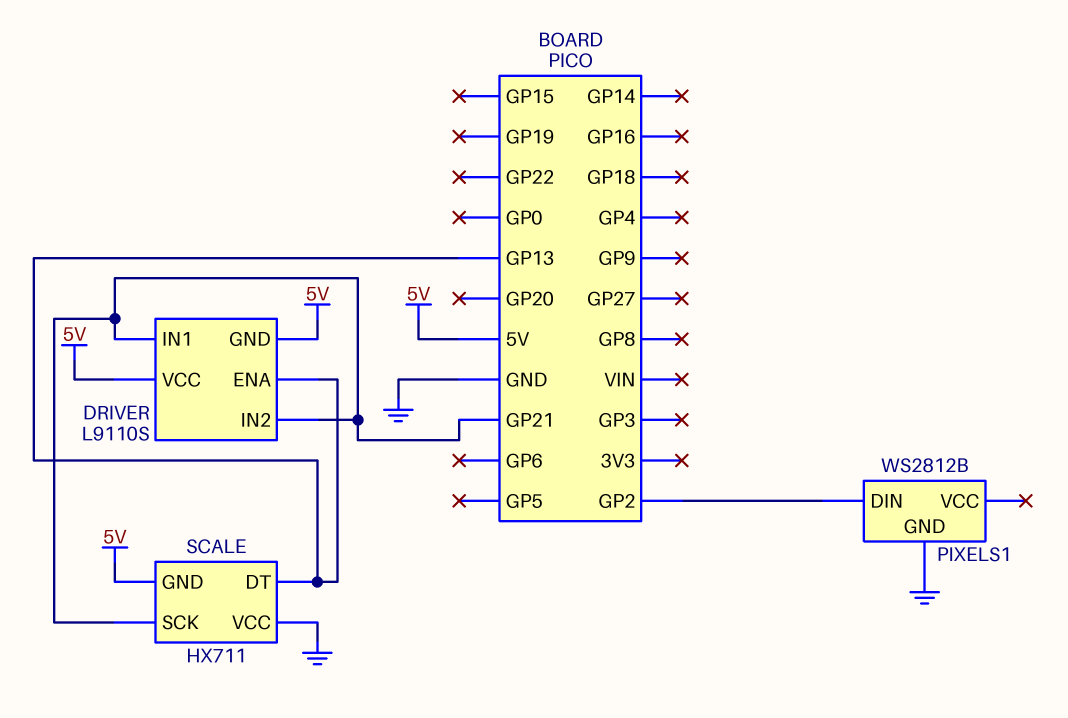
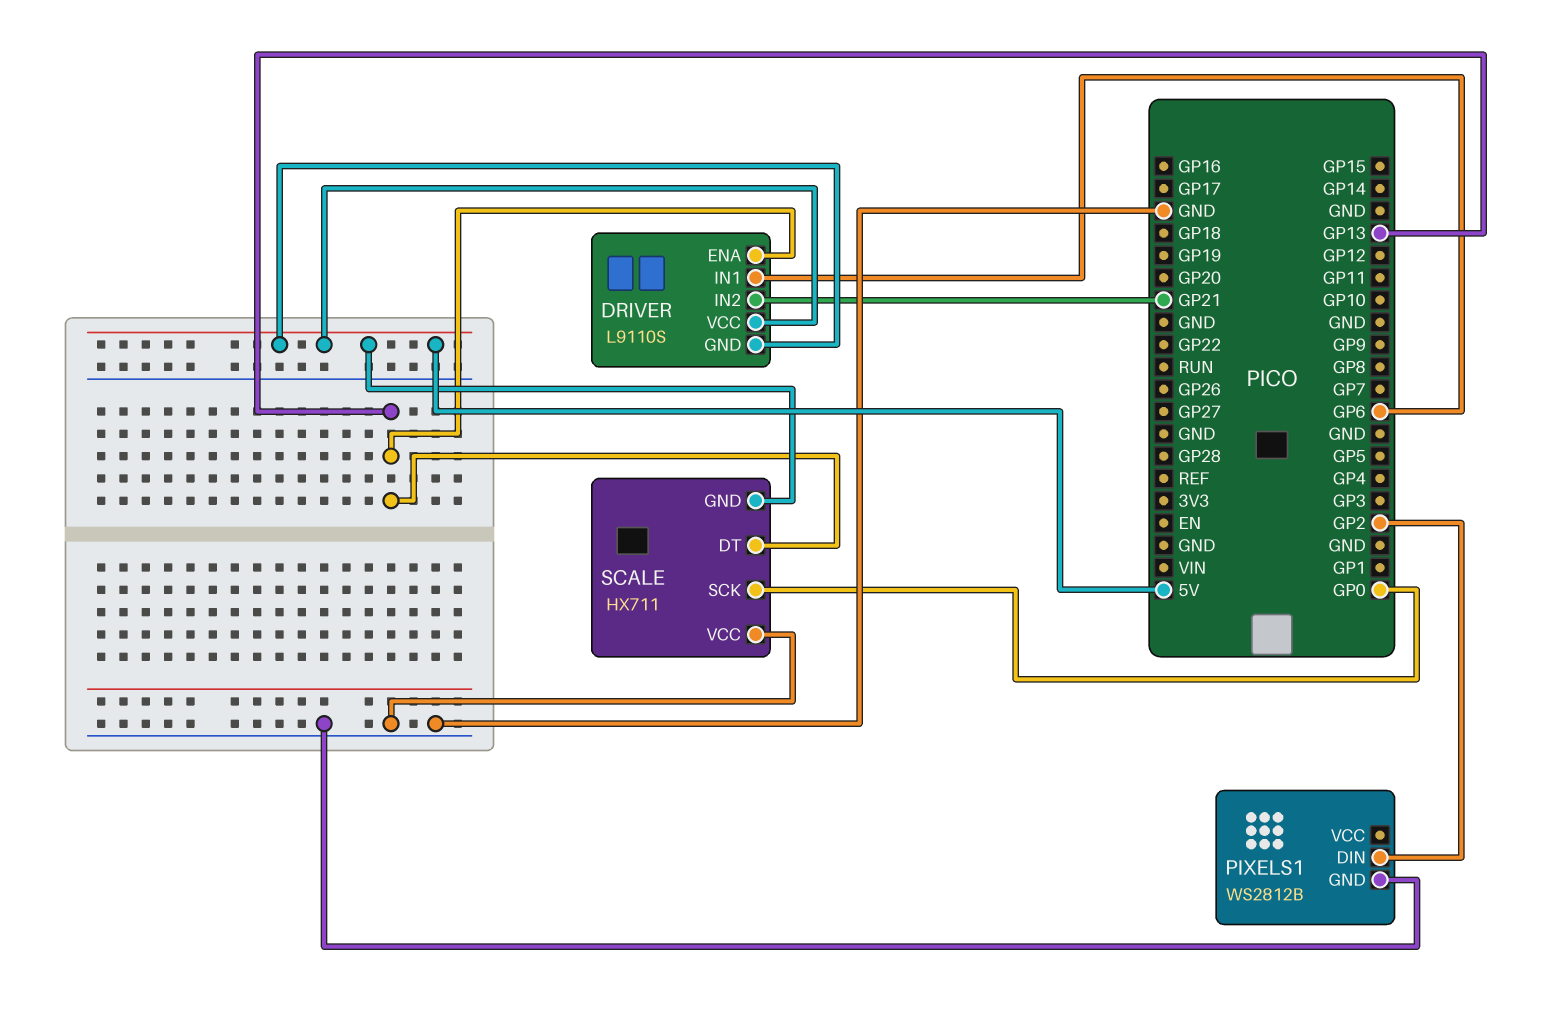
DRIVER pin IN1: GP21 -> GP6
SCALE pin SCK: GP21 -> GP0

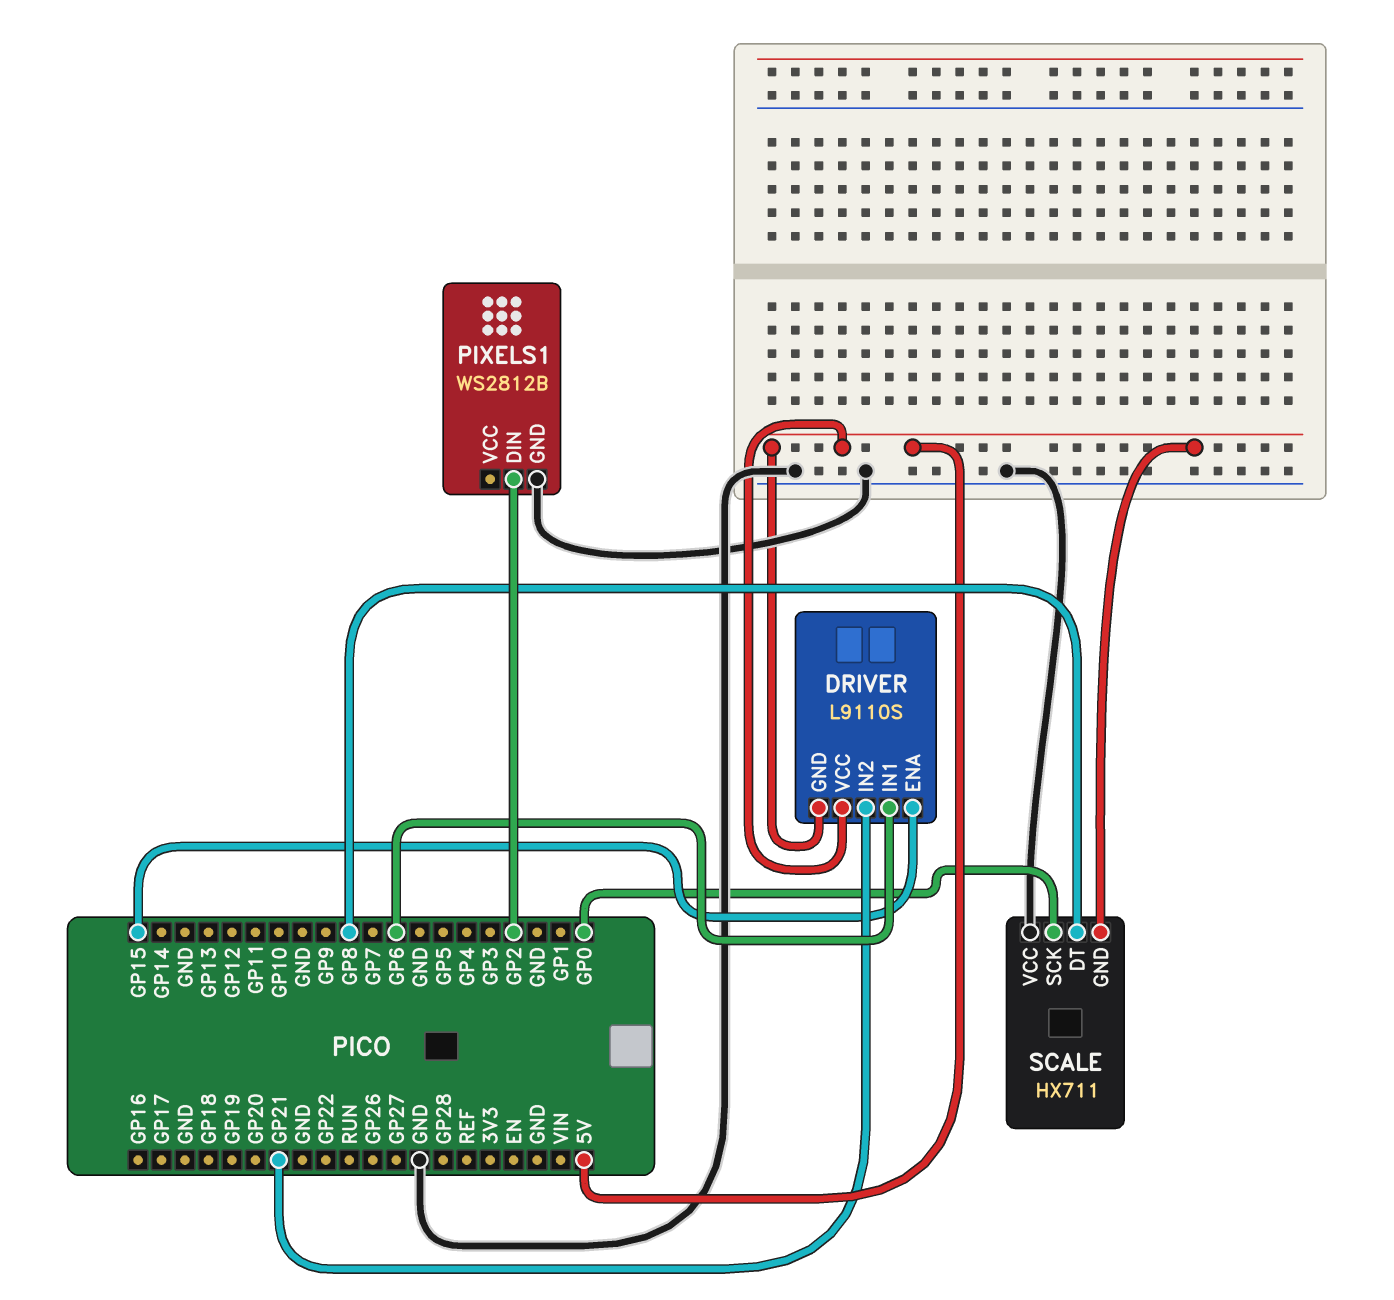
DRIVER pin ENA: GP13 -> GP15
SCALE pin DT: GP13 -> GP8

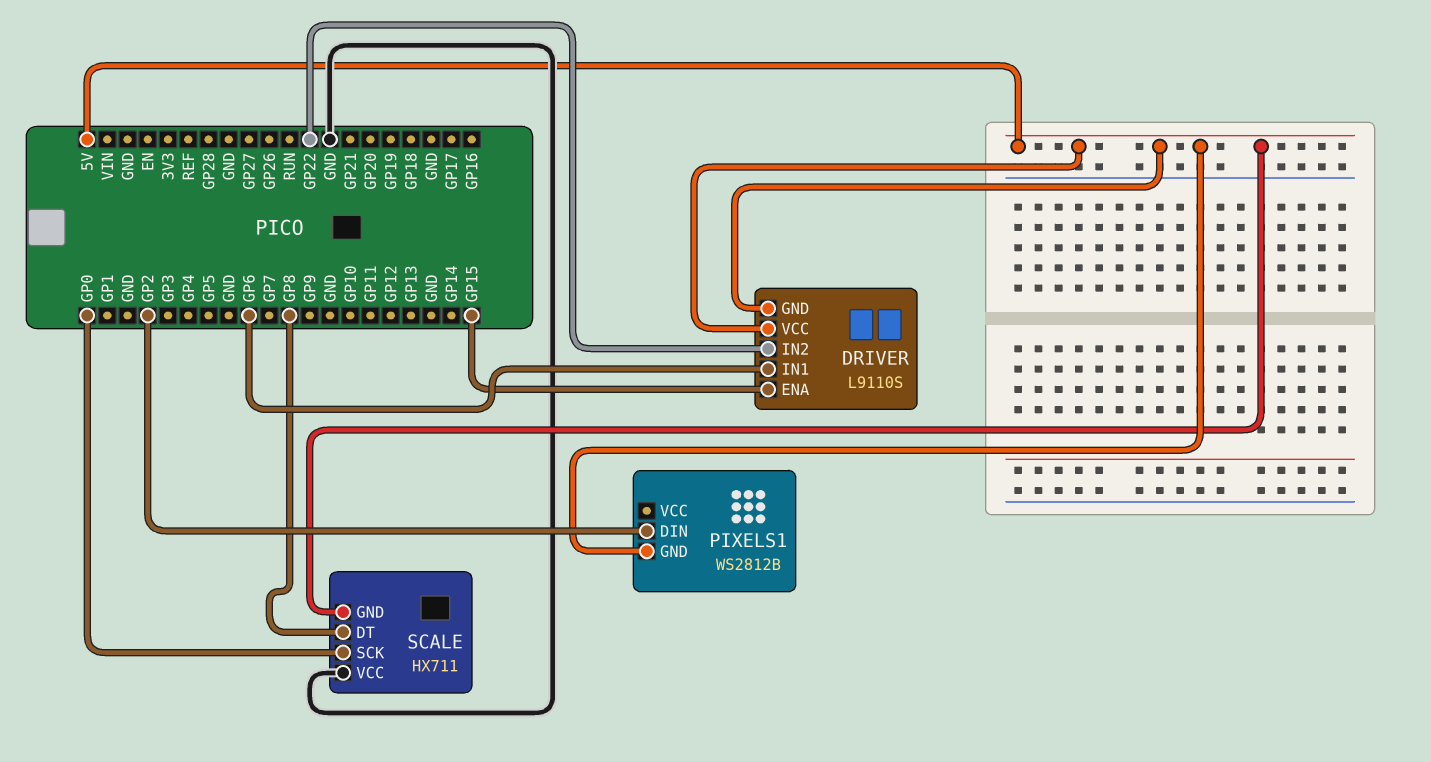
DRIVER pin IN2: GP21 -> GP22
PIXELS1 pin GND: GND -> 5V

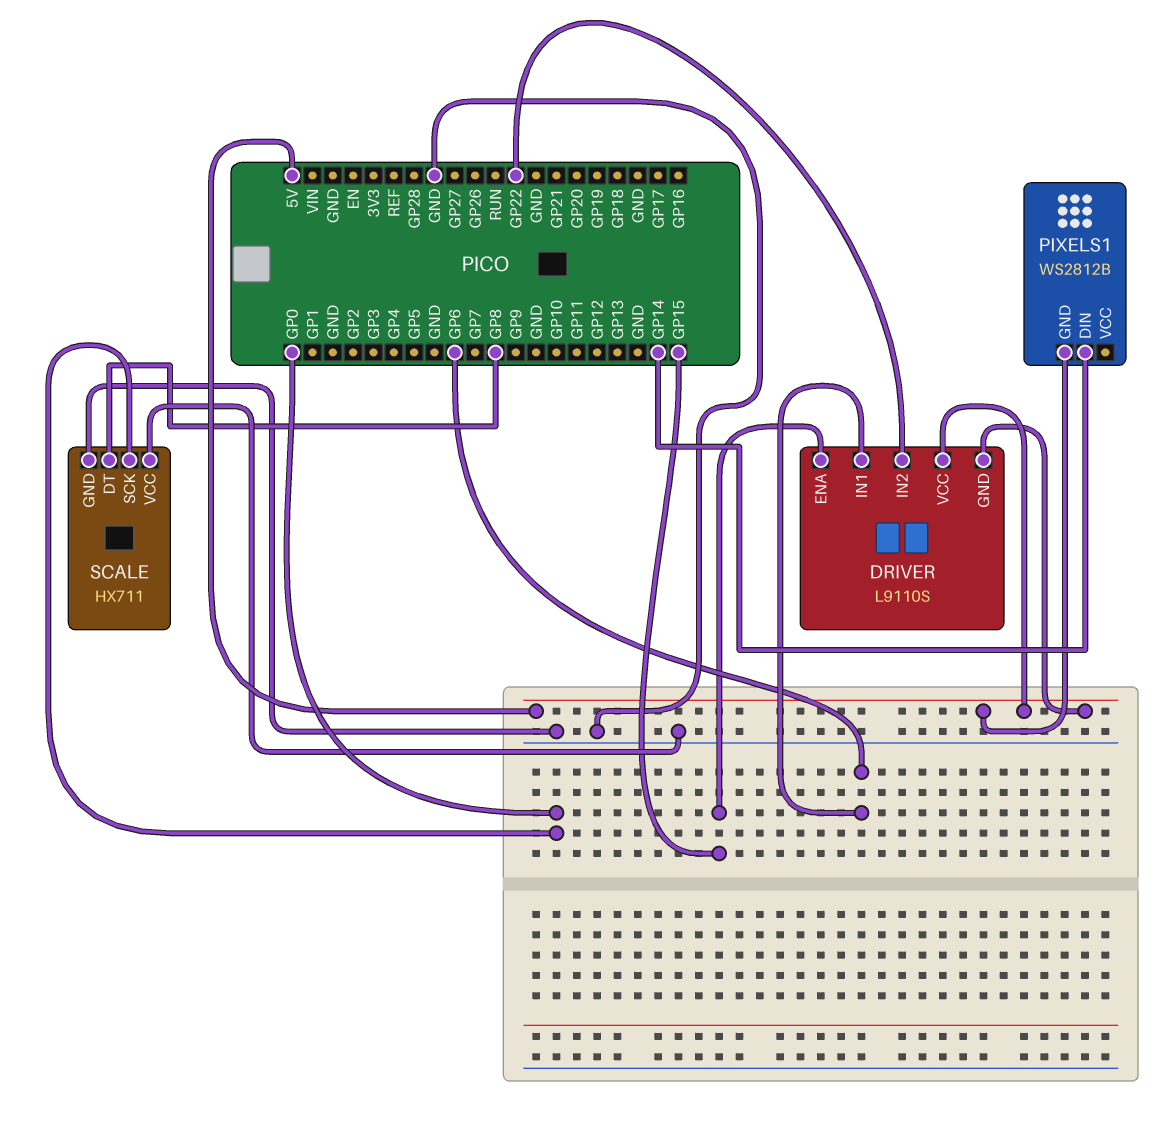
PIXELS1 pin DIN: GP2 -> GP14
SCALE pin GND: 5V -> GND

